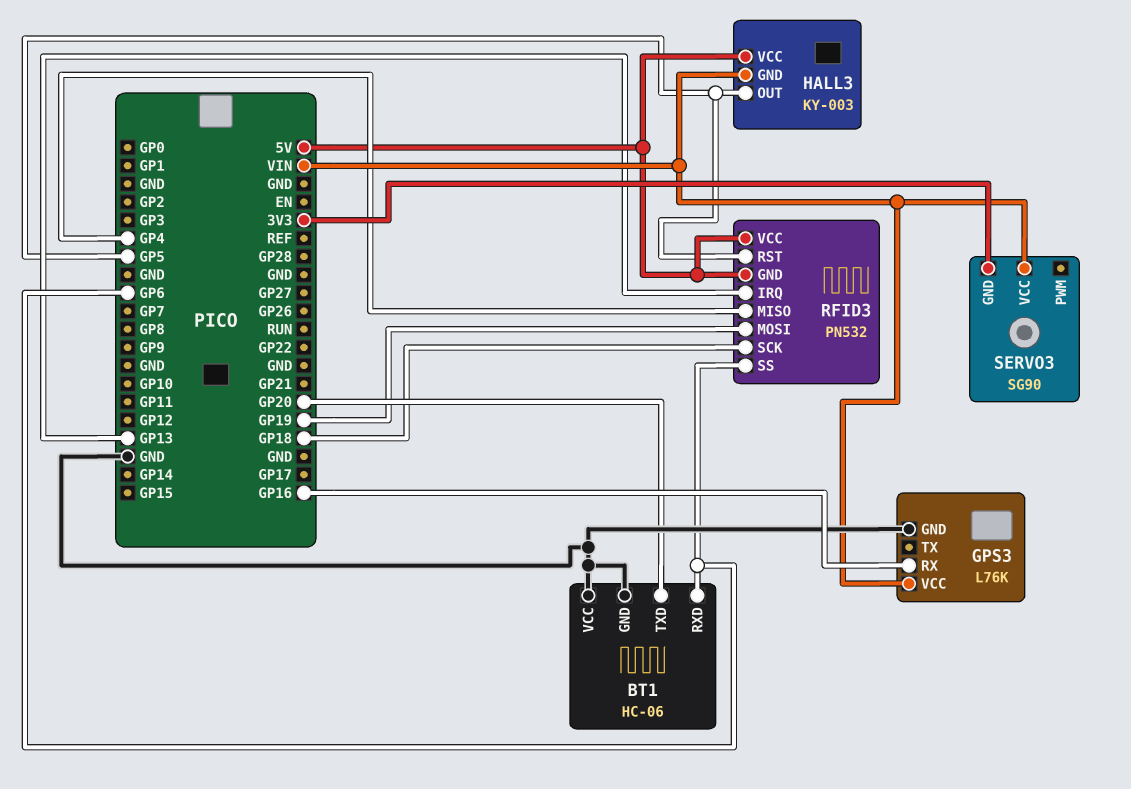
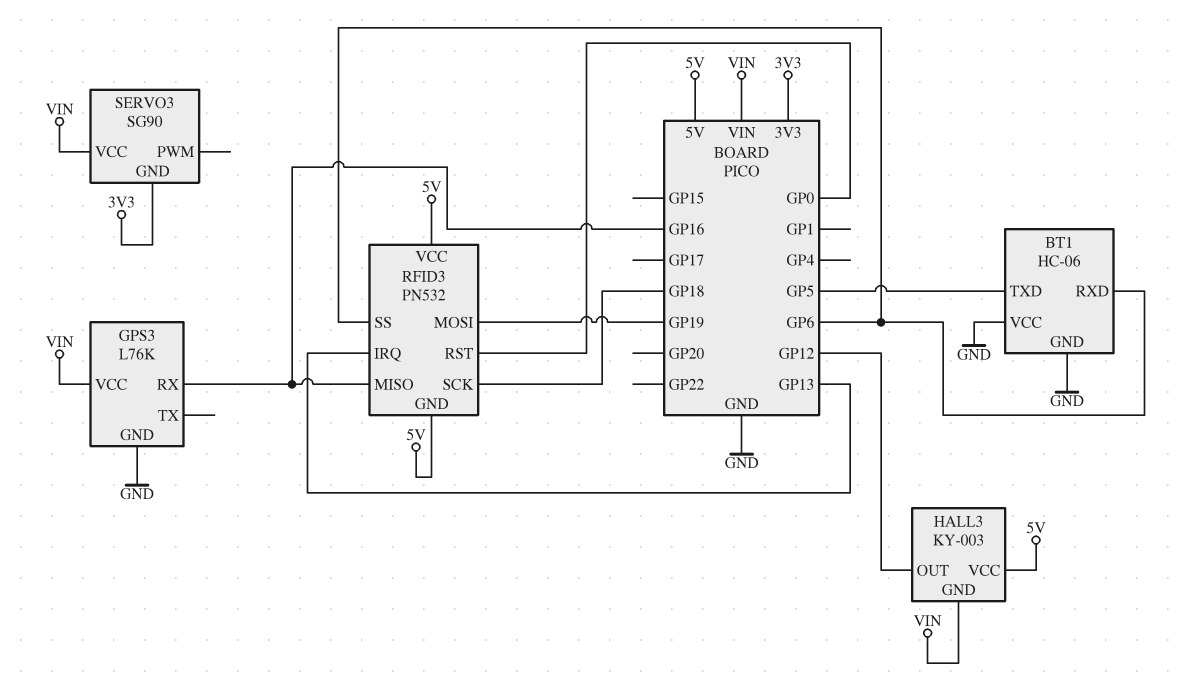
BT1 pin TXD: GP20 -> GP5
HALL3 pin OUT: GP5 -> GP12
RFID3 pin MISO: GP4 -> GP16
RFID3 pin RST: GP5 -> GP0

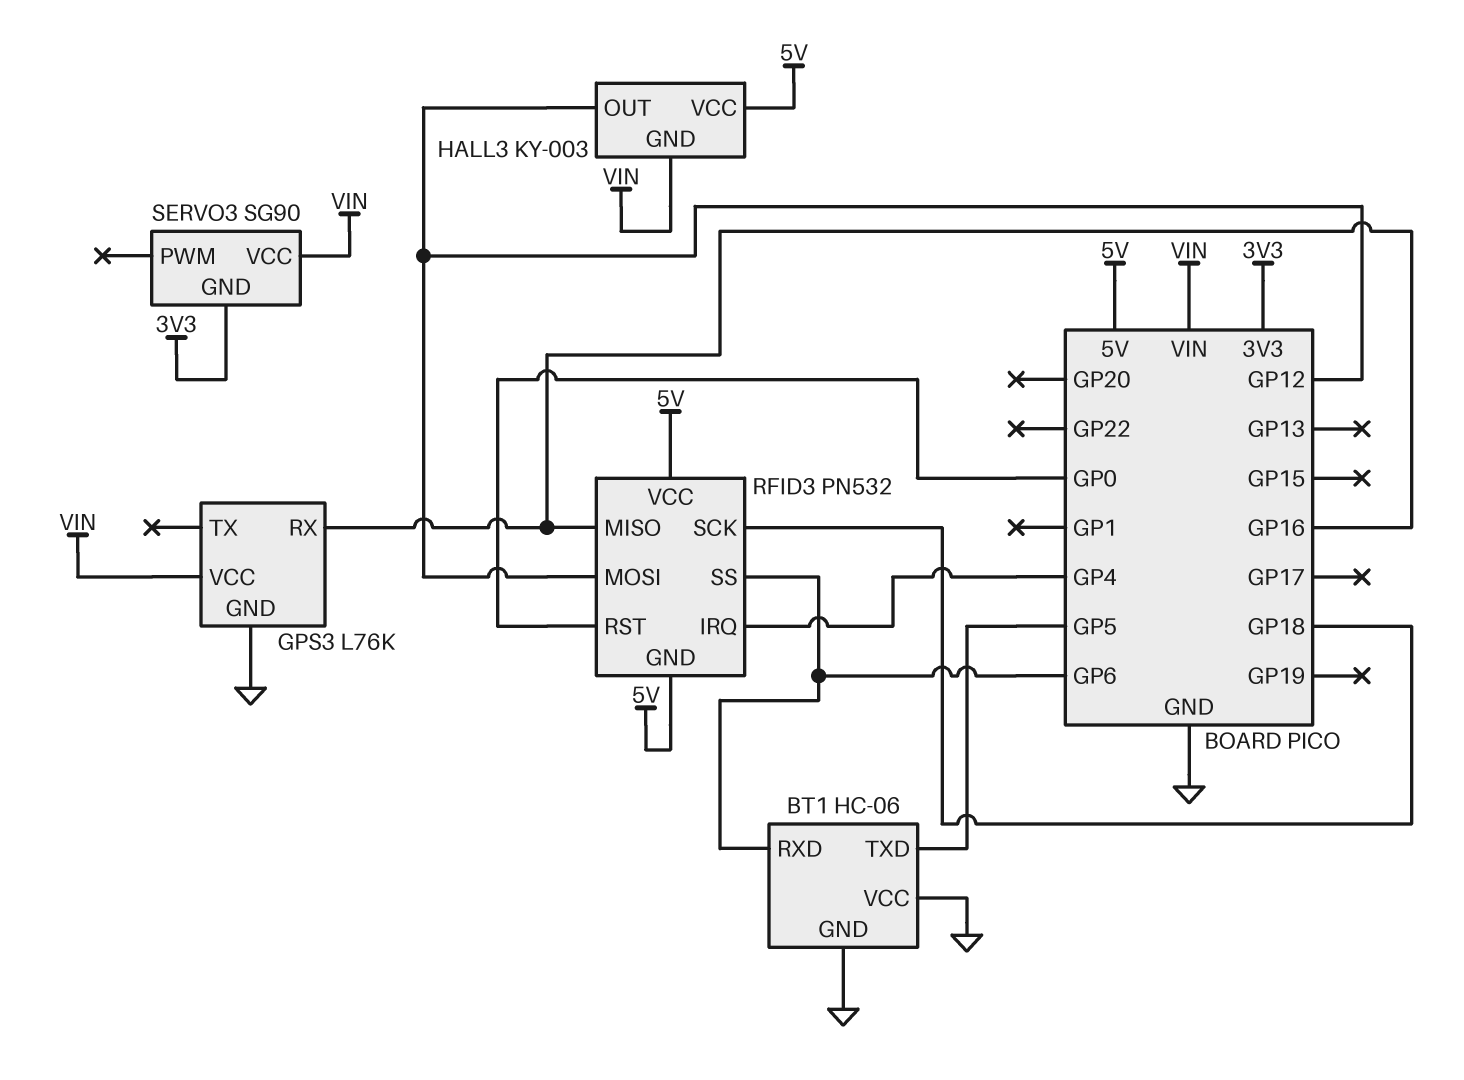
RFID3 pin IRQ: GP13 -> GP4
RFID3 pin MOSI: GP19 -> GP12

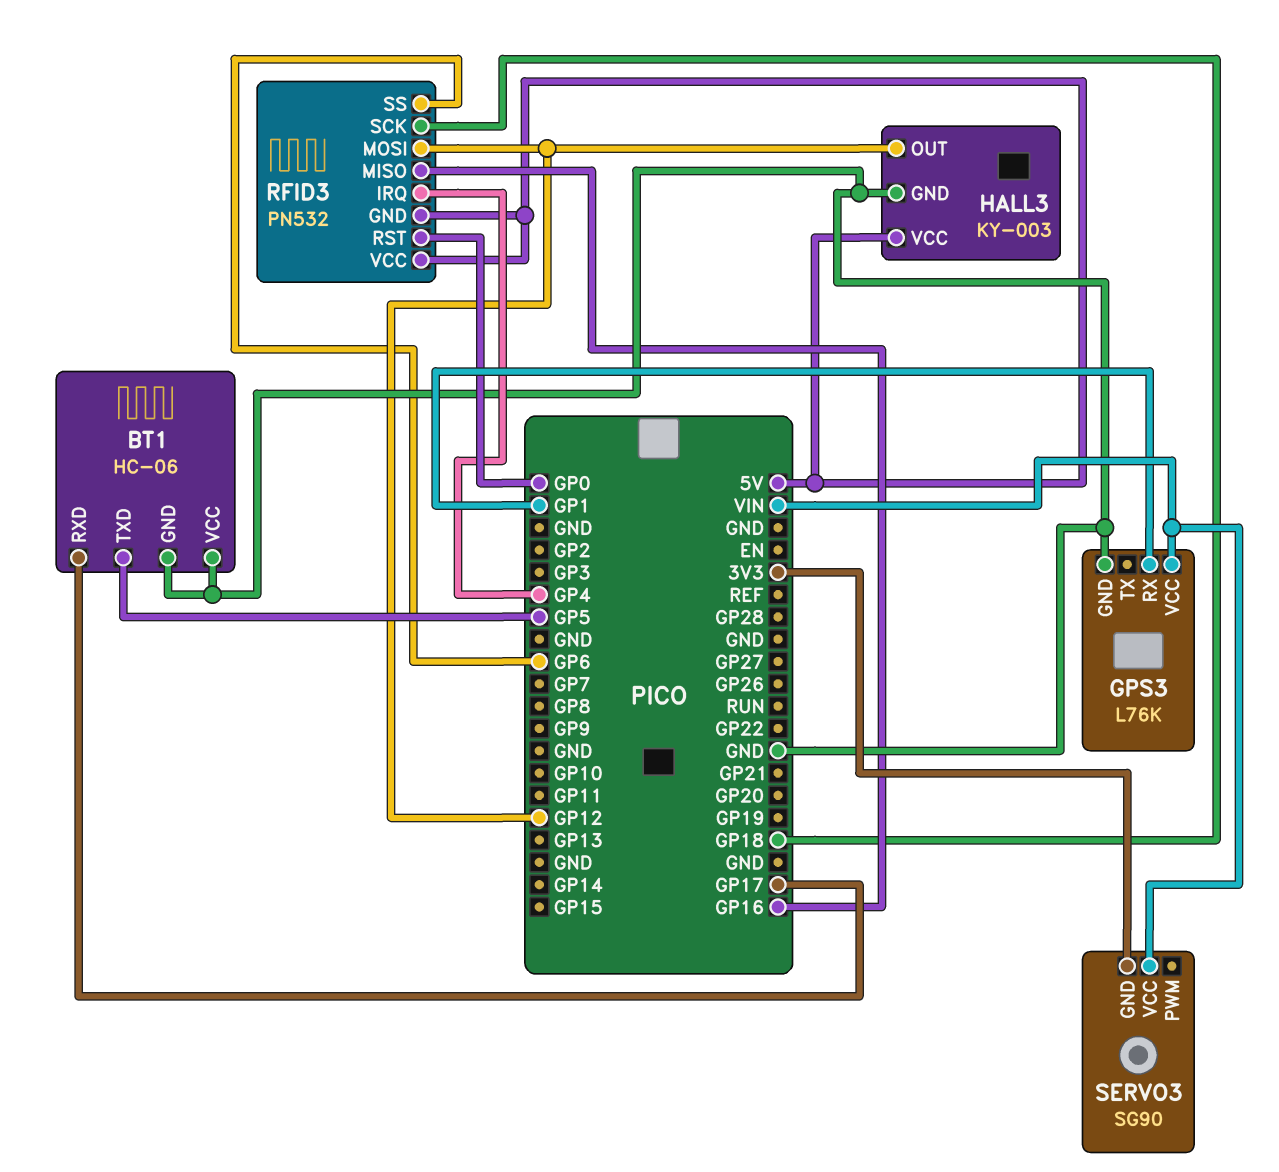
BT1 pin RXD: GP6 -> GP17
GPS3 pin RX: GP16 -> GP1
HALL3 pin GND: VIN -> GND

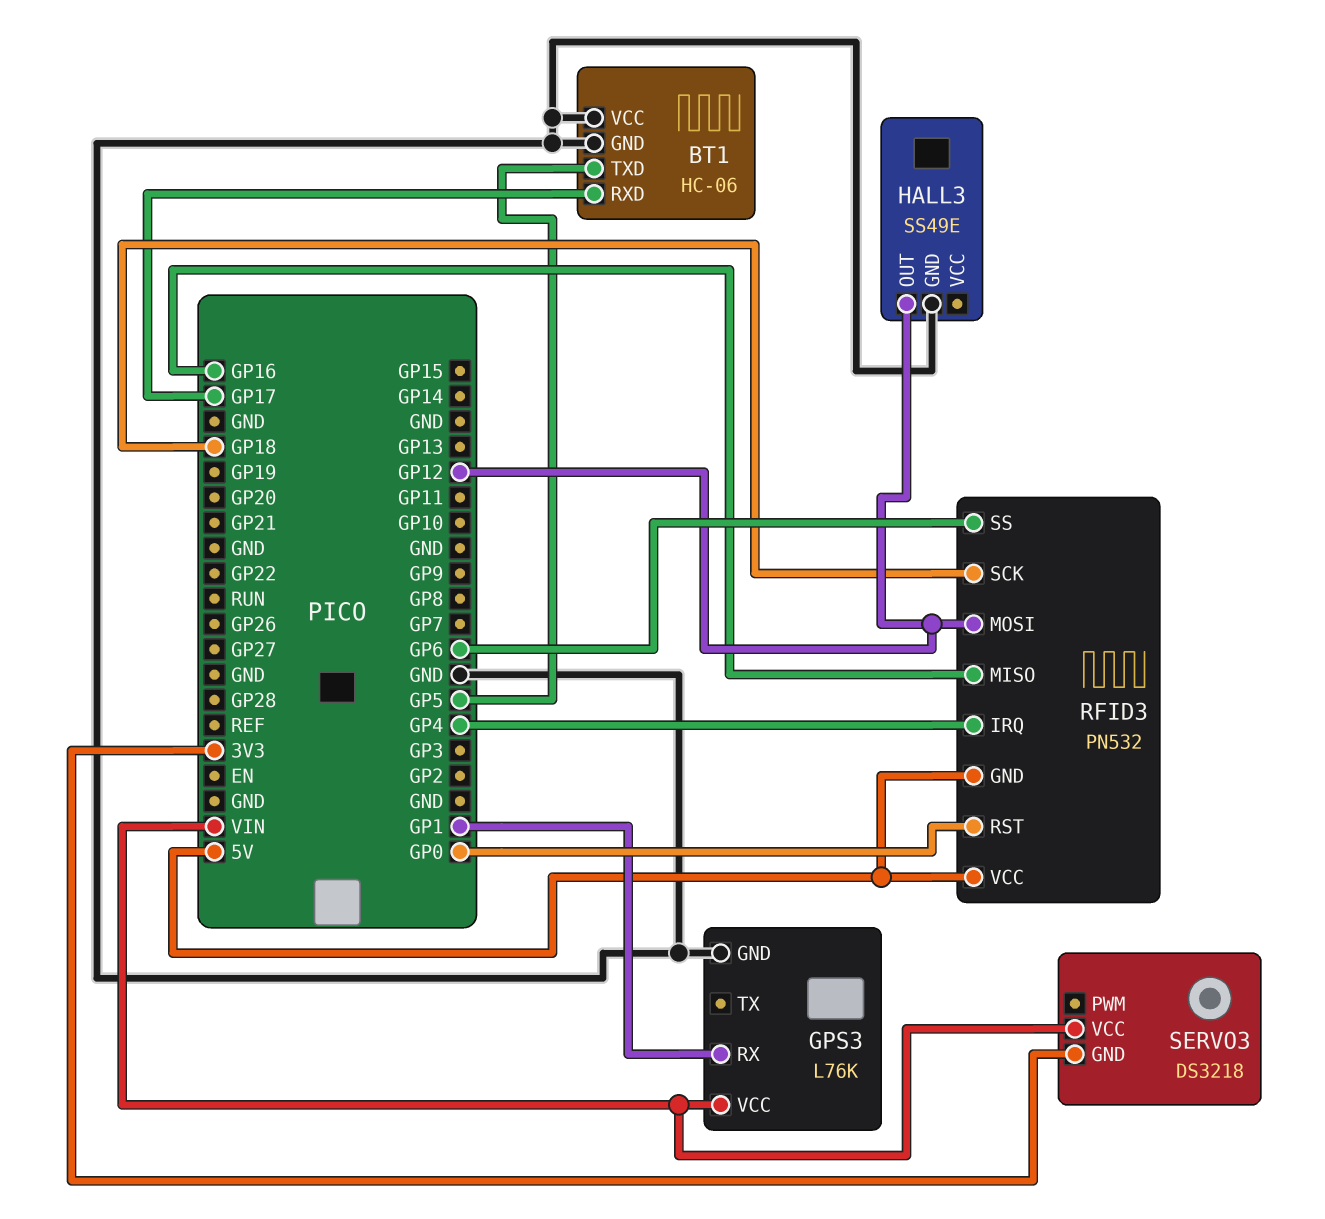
HALL3: KY-003 -> SS49E
HALL3 pin VCC: 5V -> none
SERVO3: SG90 -> DS3218

